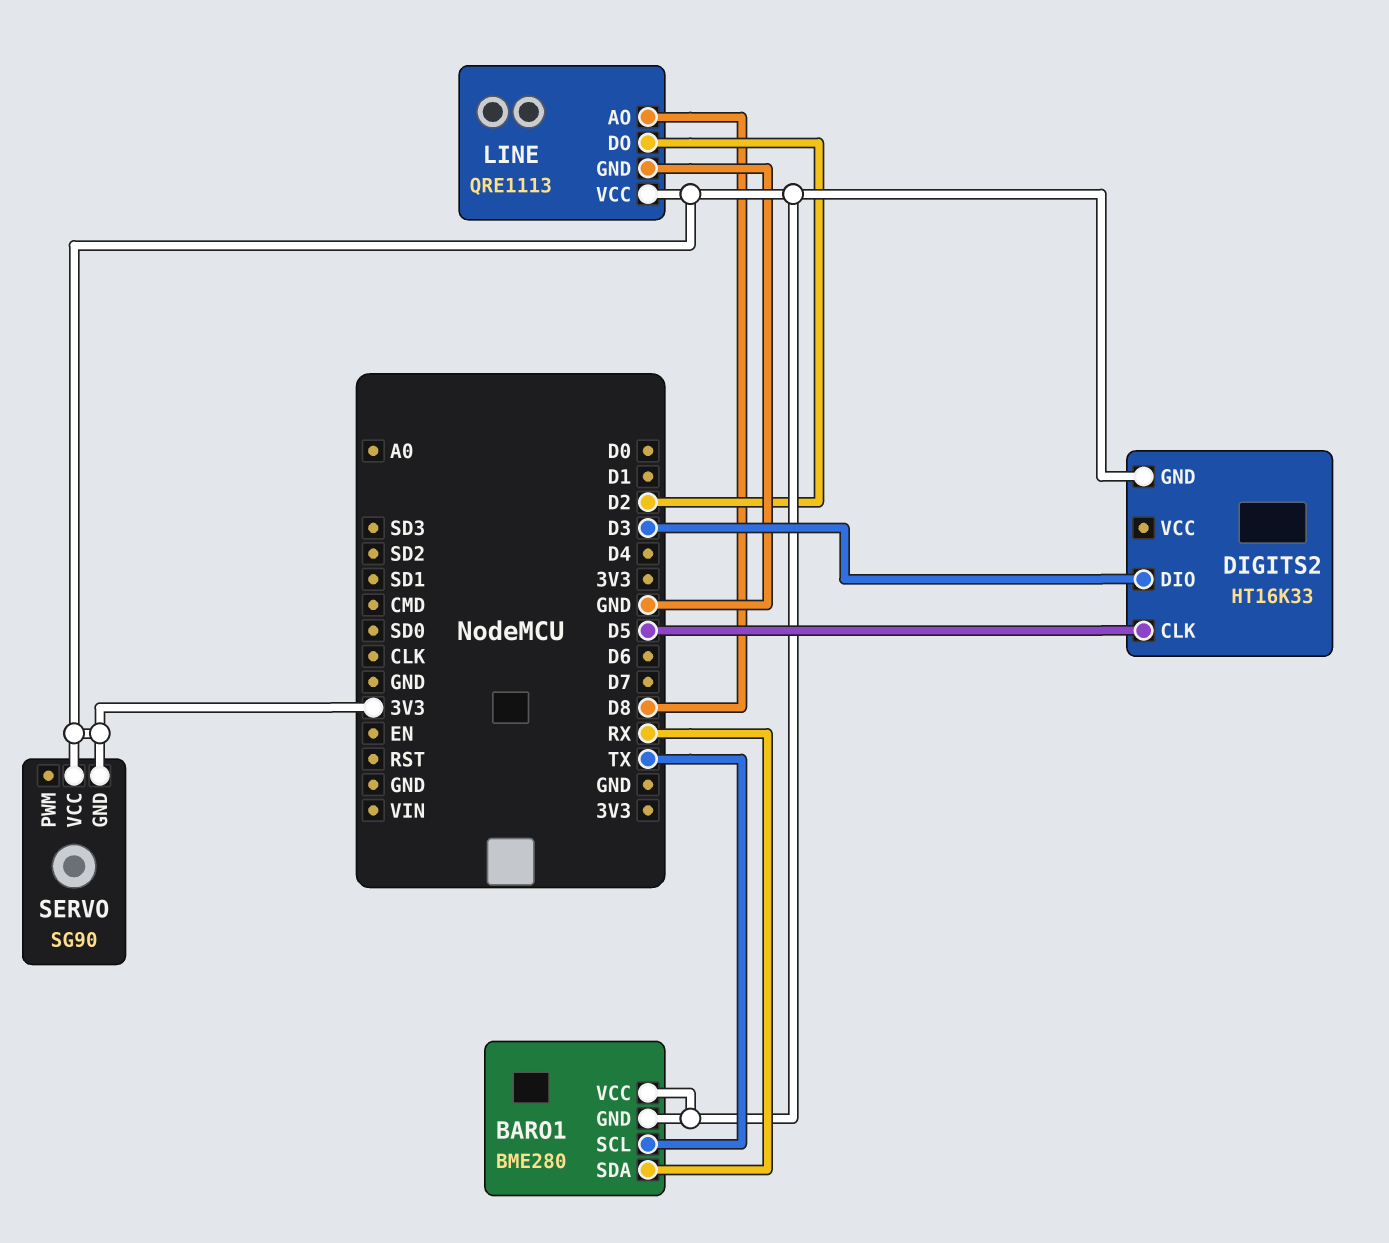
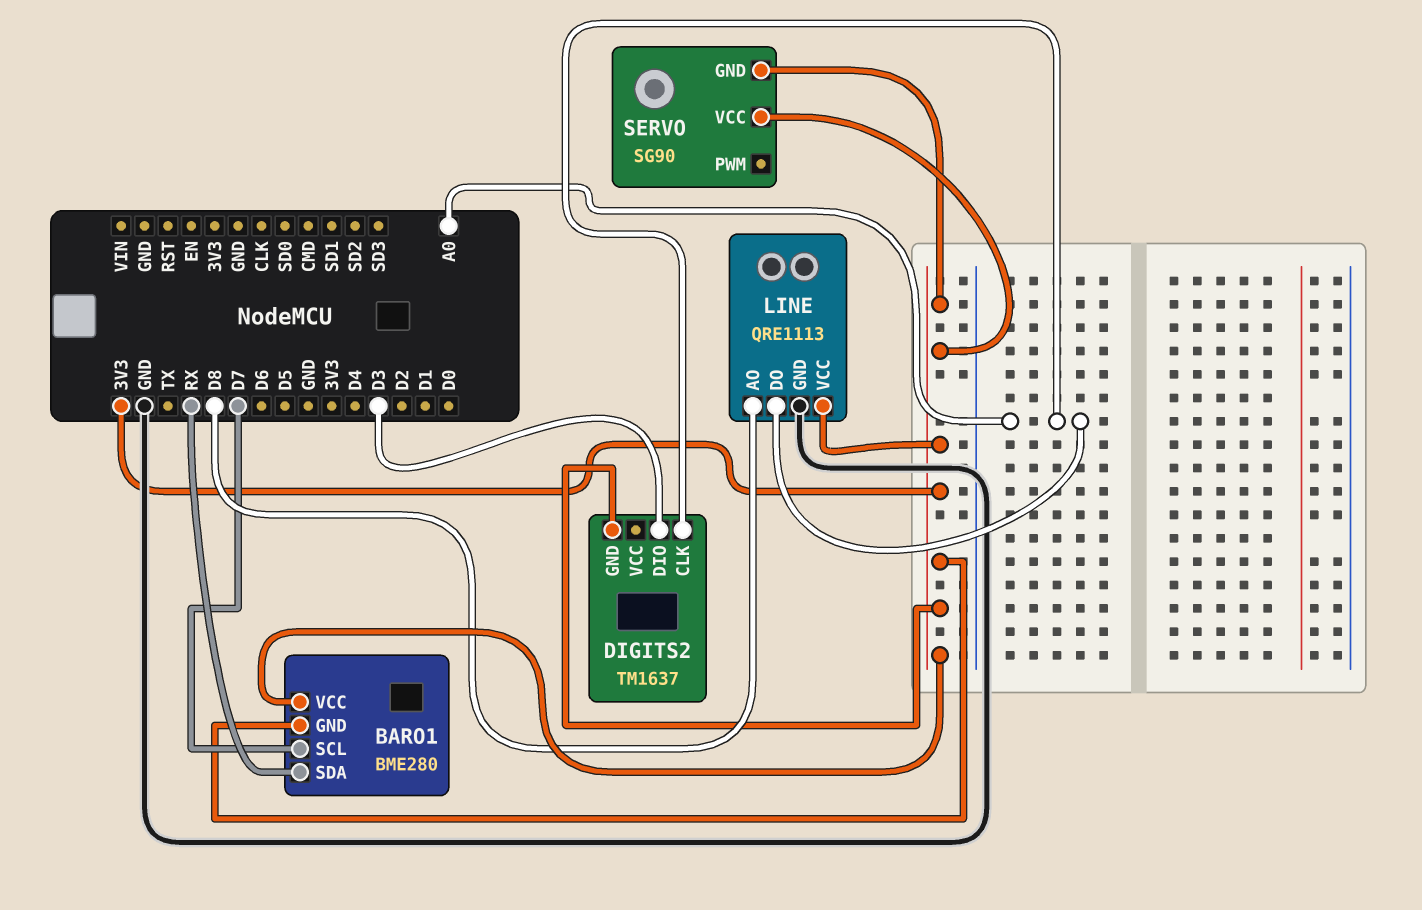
BARO1 pin SCL: TX -> D7
DIGITS2: HT16K33 -> TM1637
DIGITS2 pin CLK: D5 -> A0
LINE pin DO: D2 -> A0

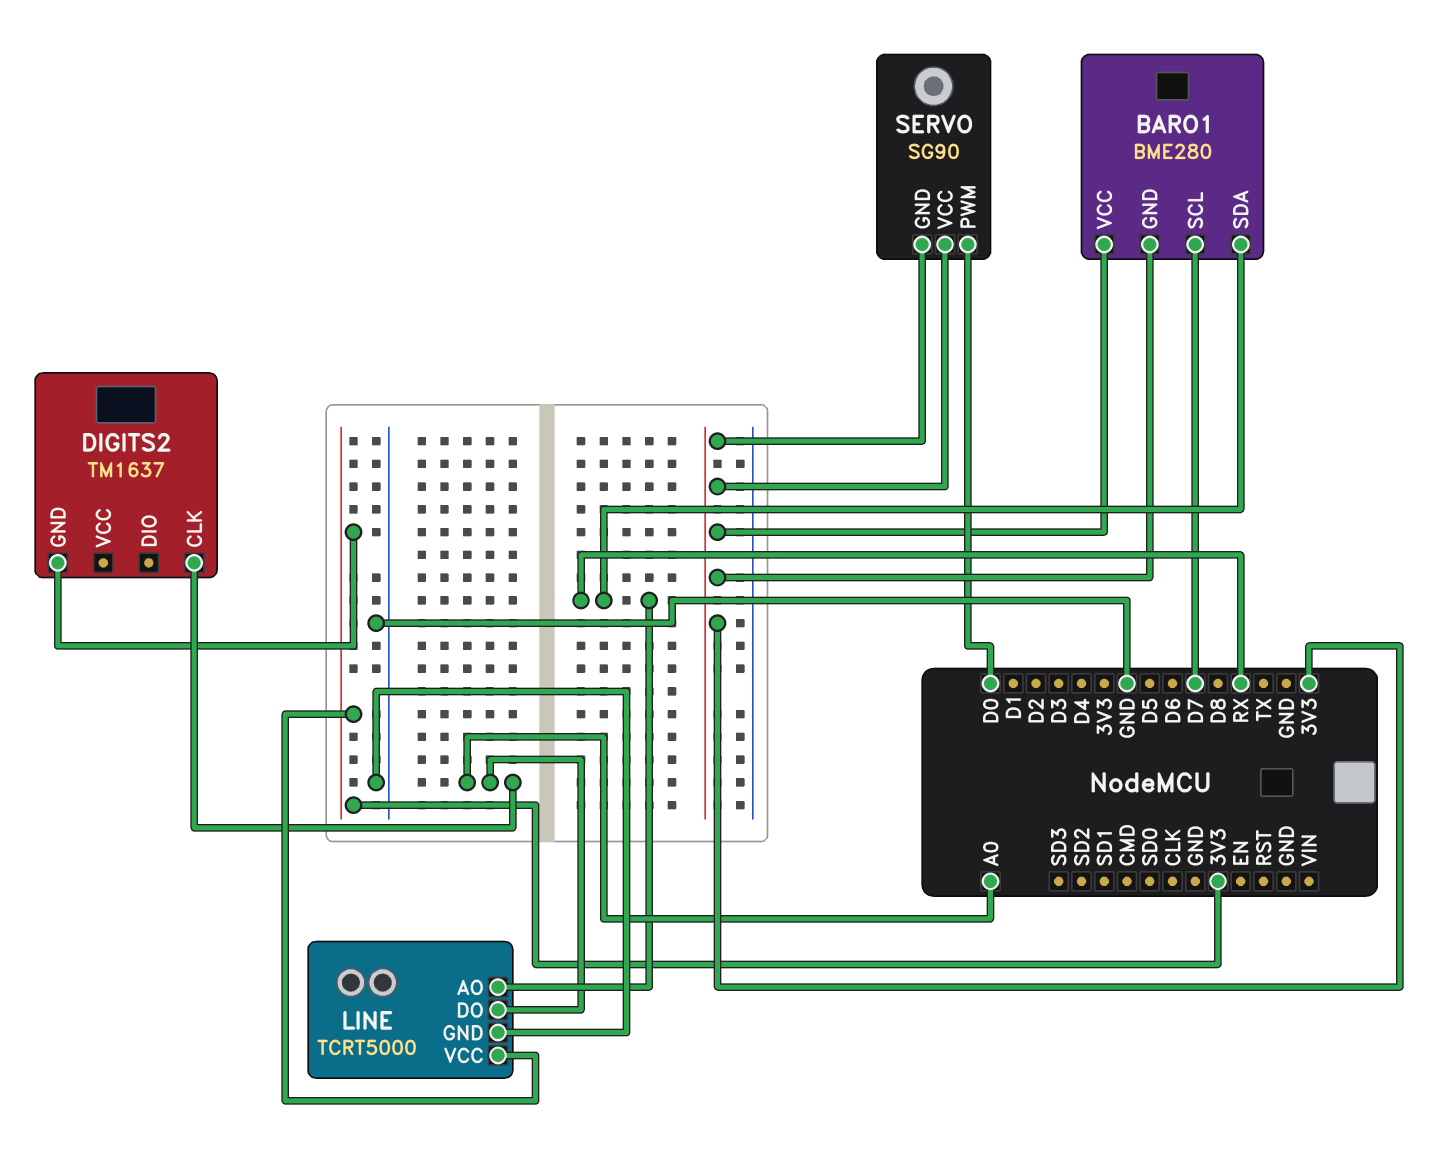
DIGITS2 pin DIO: D3 -> none
LINE: QRE1113 -> TCRT5000
LINE pin AO: D8 -> RX
SERVO pin PWM: none -> D0

